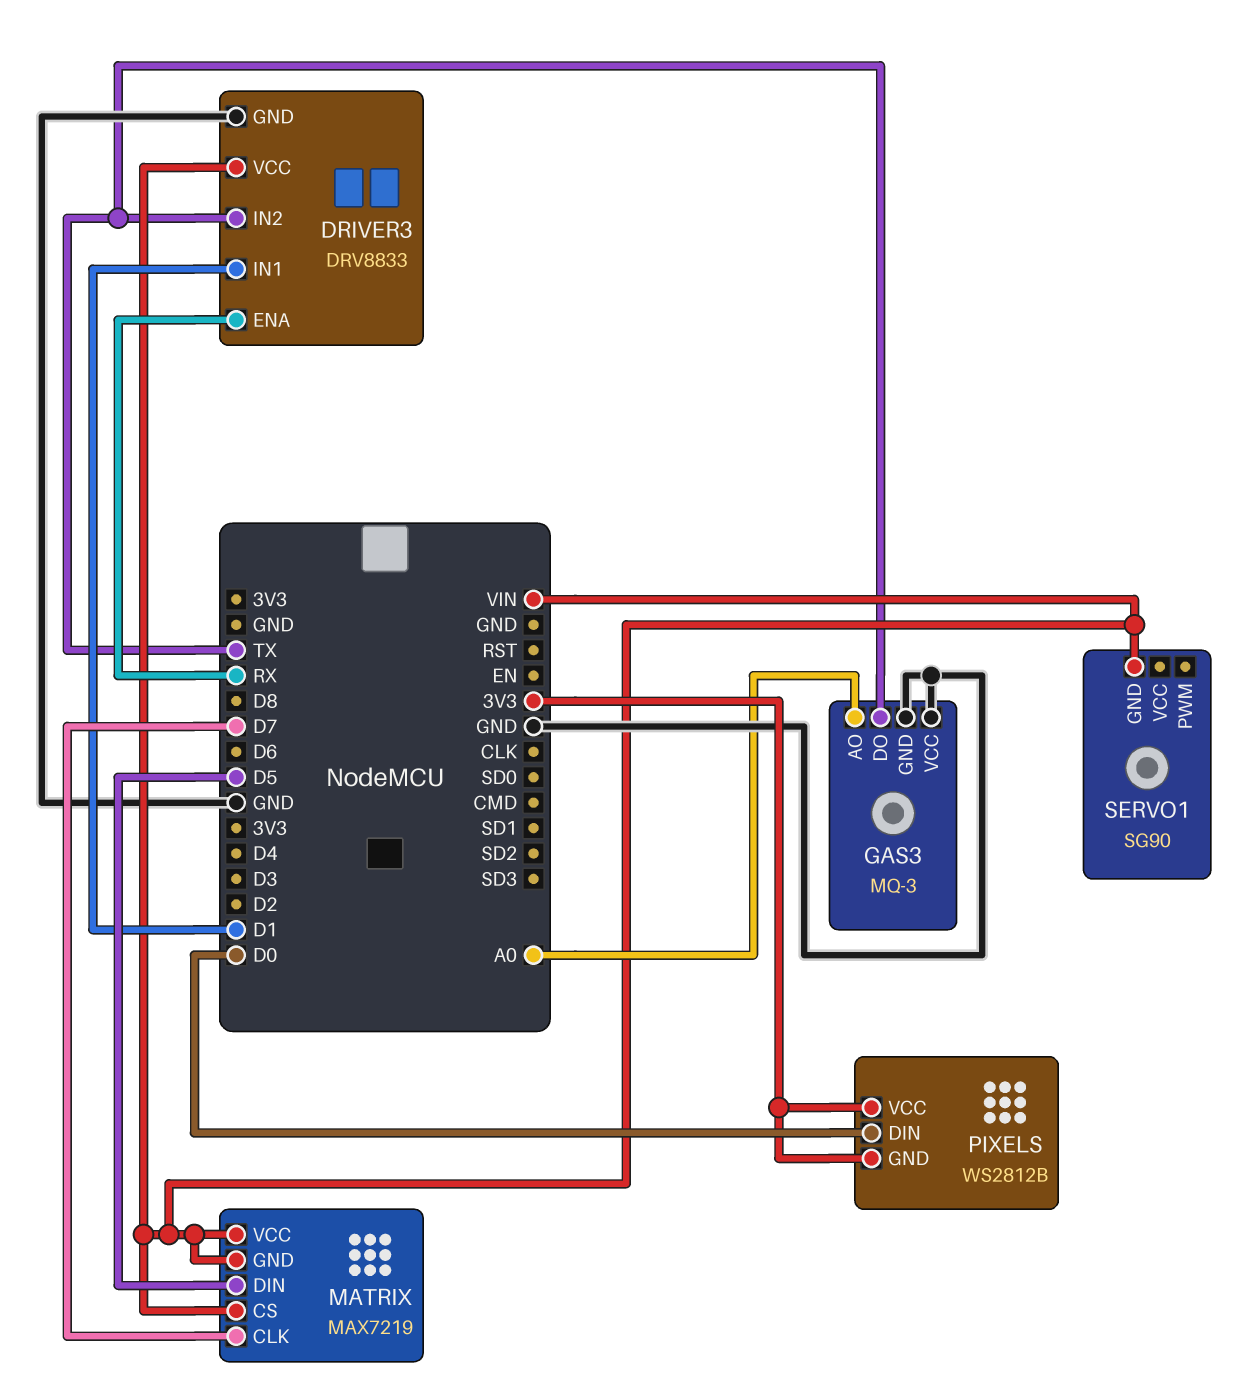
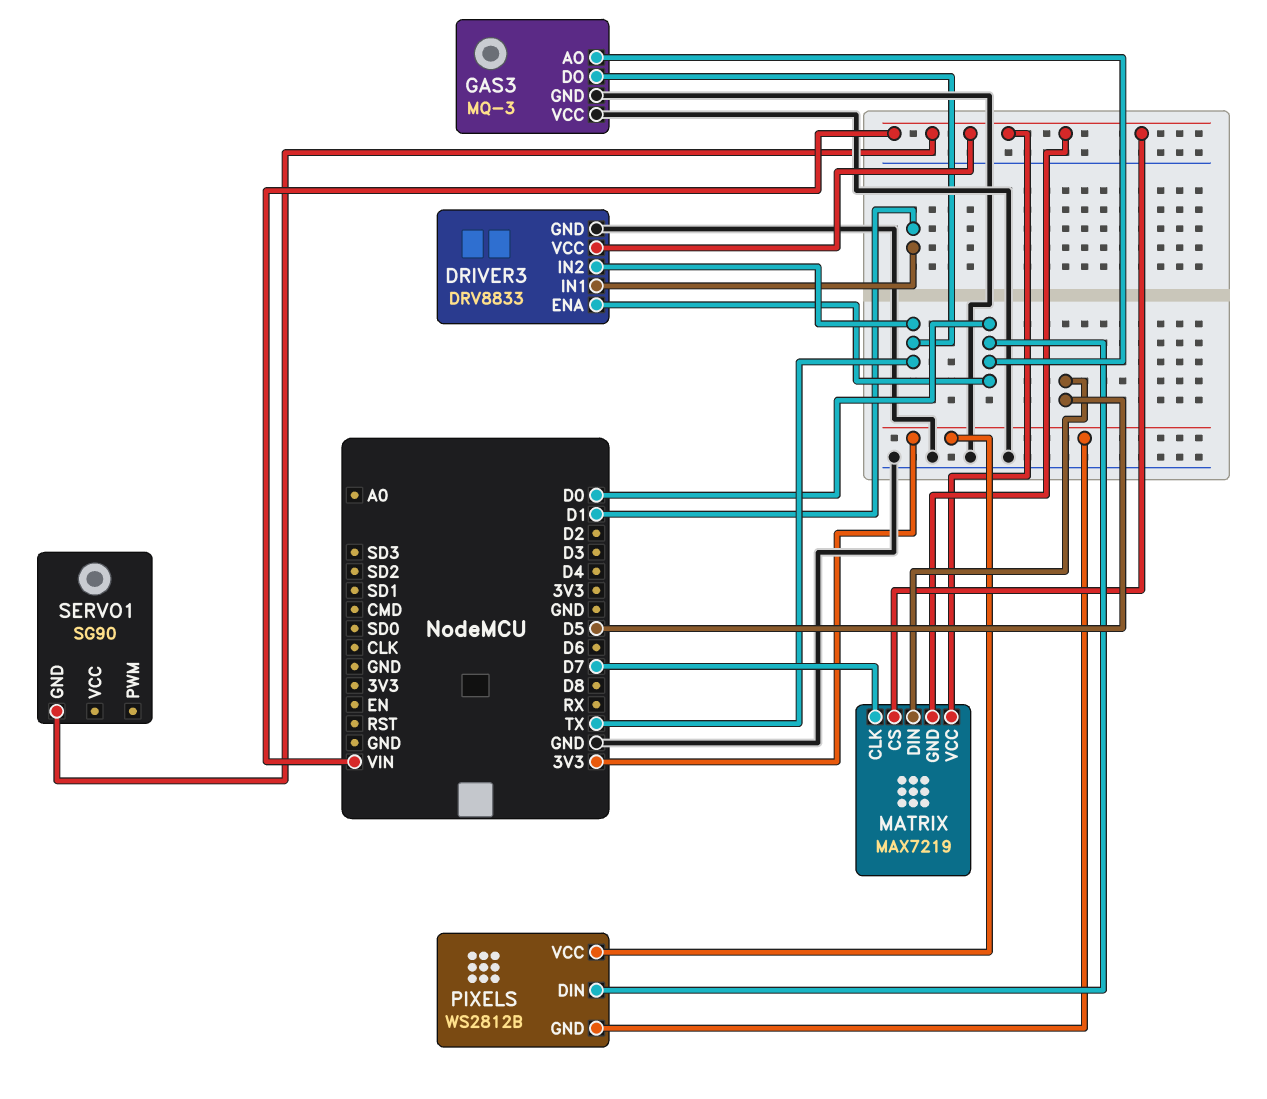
DRIVER3 pin ENA: RX -> D0
GAS3 pin AO: A0 -> D0

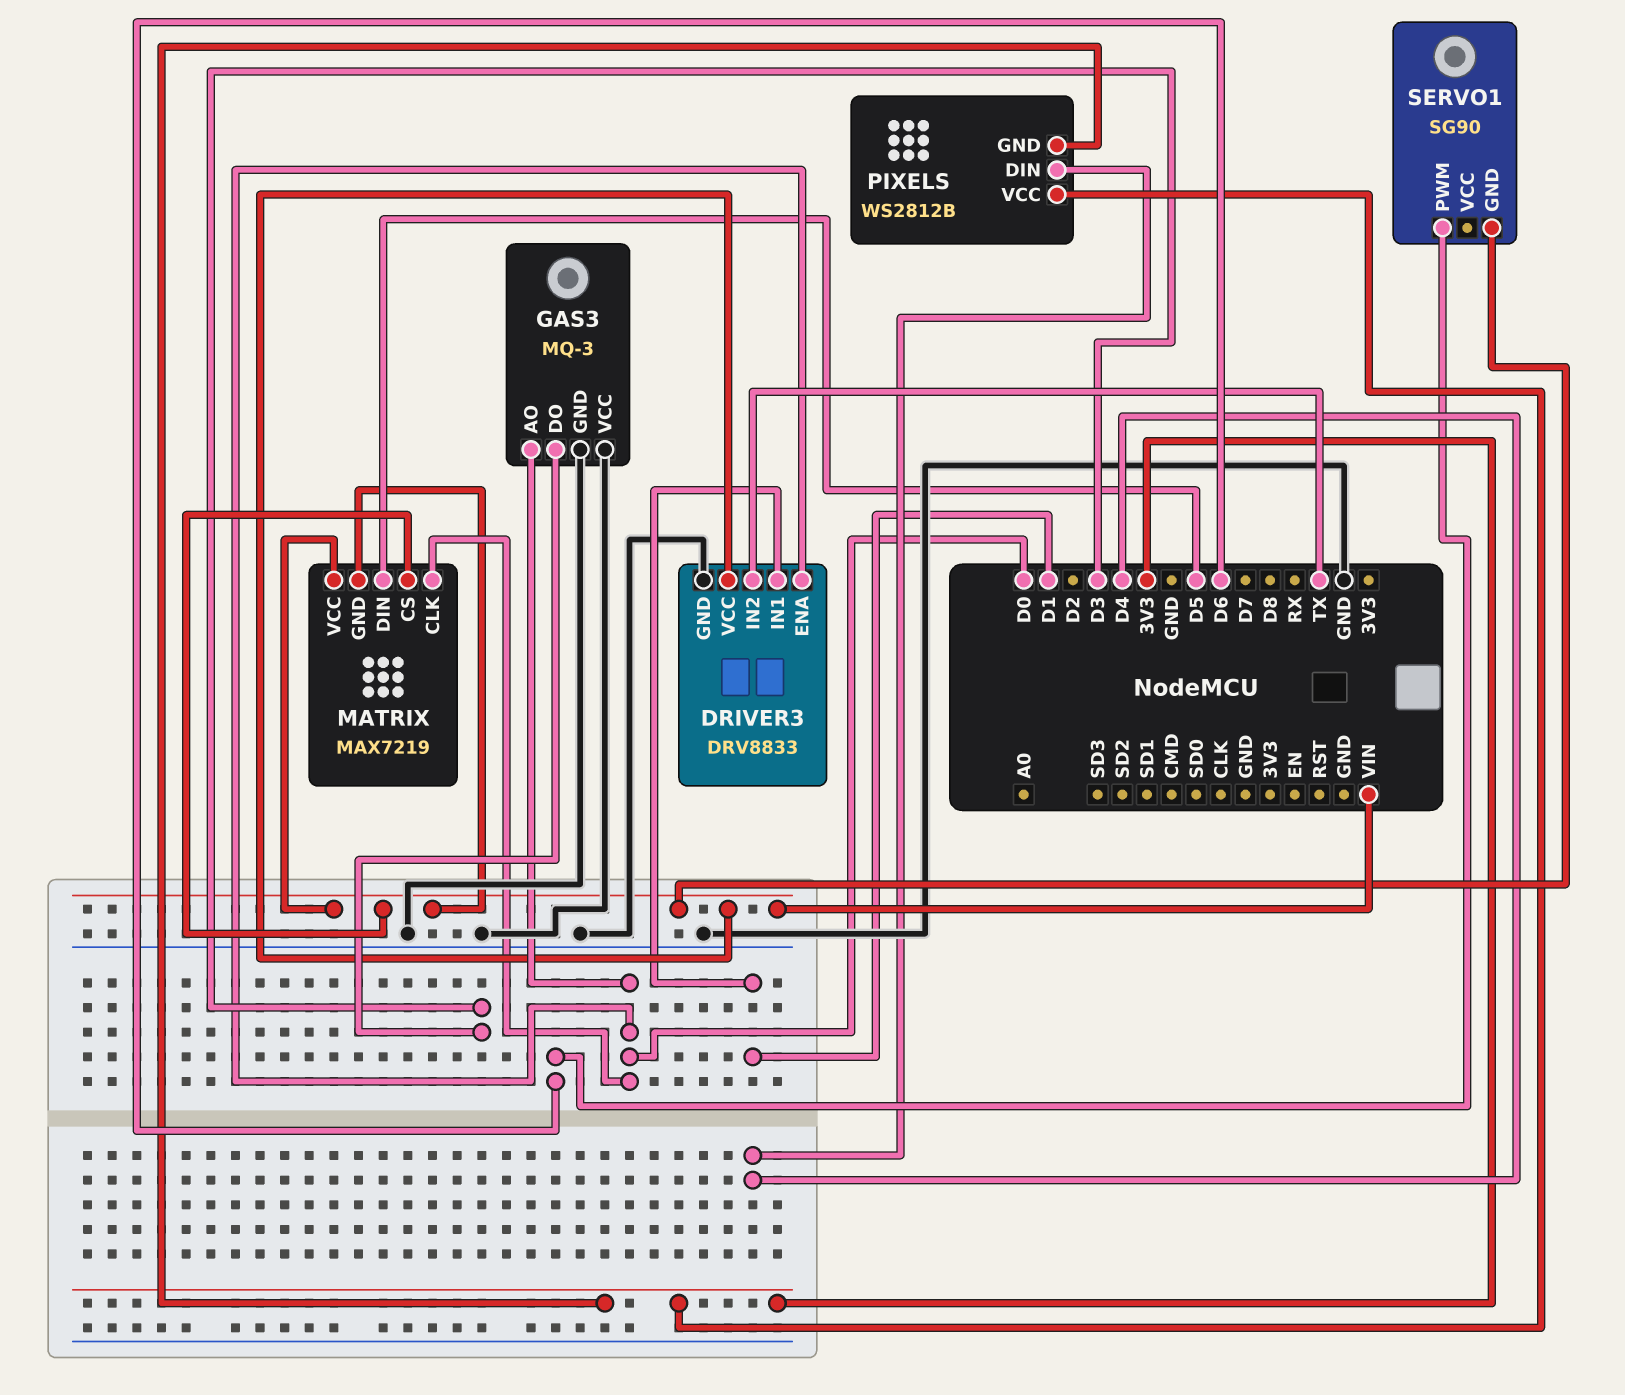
GAS3 pin DO: TX -> D3
MATRIX pin CLK: D7 -> D0
PIXELS pin DIN: D0 -> D4
SERVO1 pin PWM: none -> D6

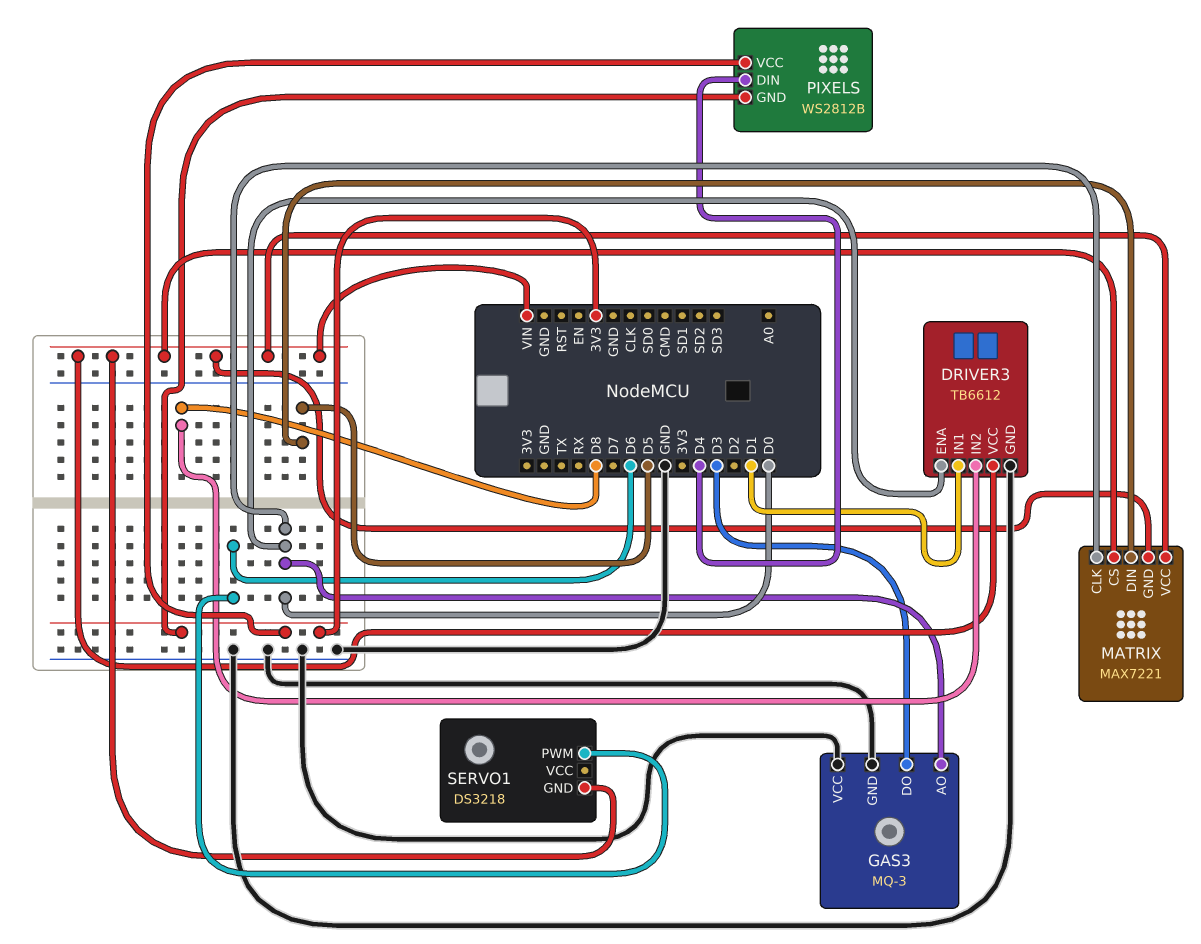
DRIVER3: DRV8833 -> TB6612
DRIVER3 pin IN2: TX -> D8
MATRIX: MAX7219 -> MAX7221
SERVO1: SG90 -> DS3218

